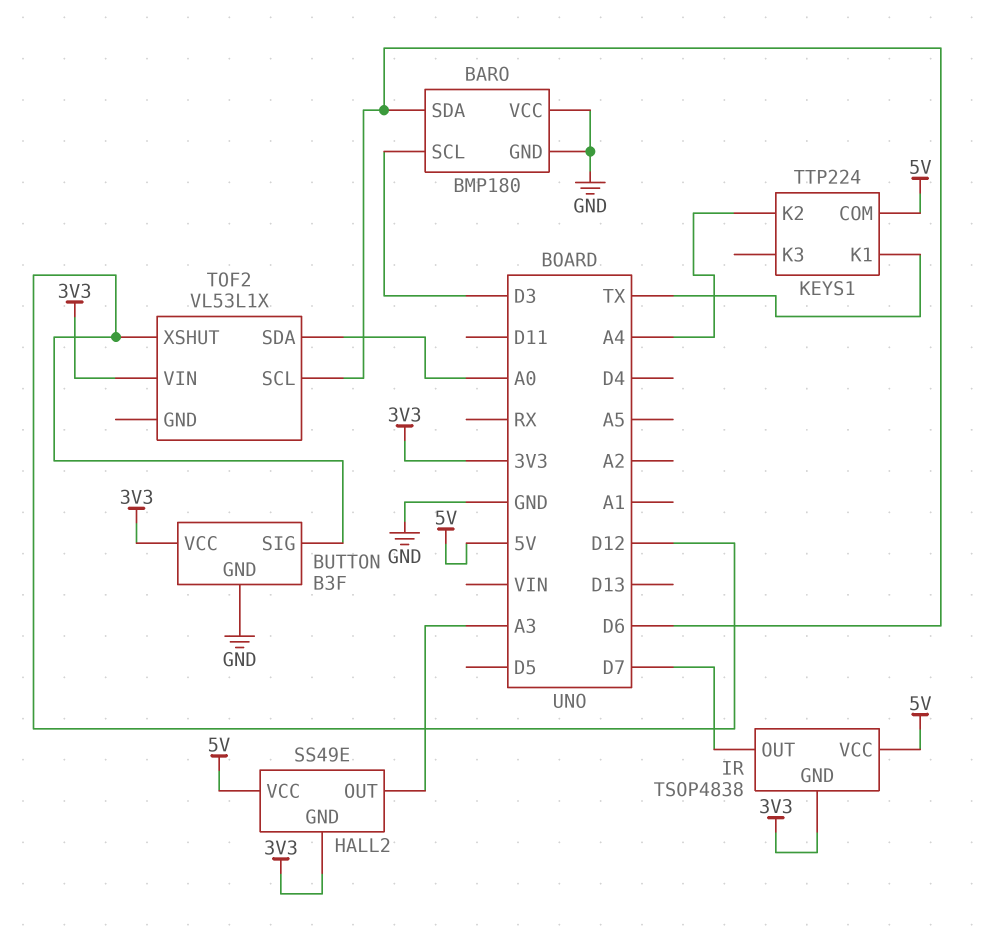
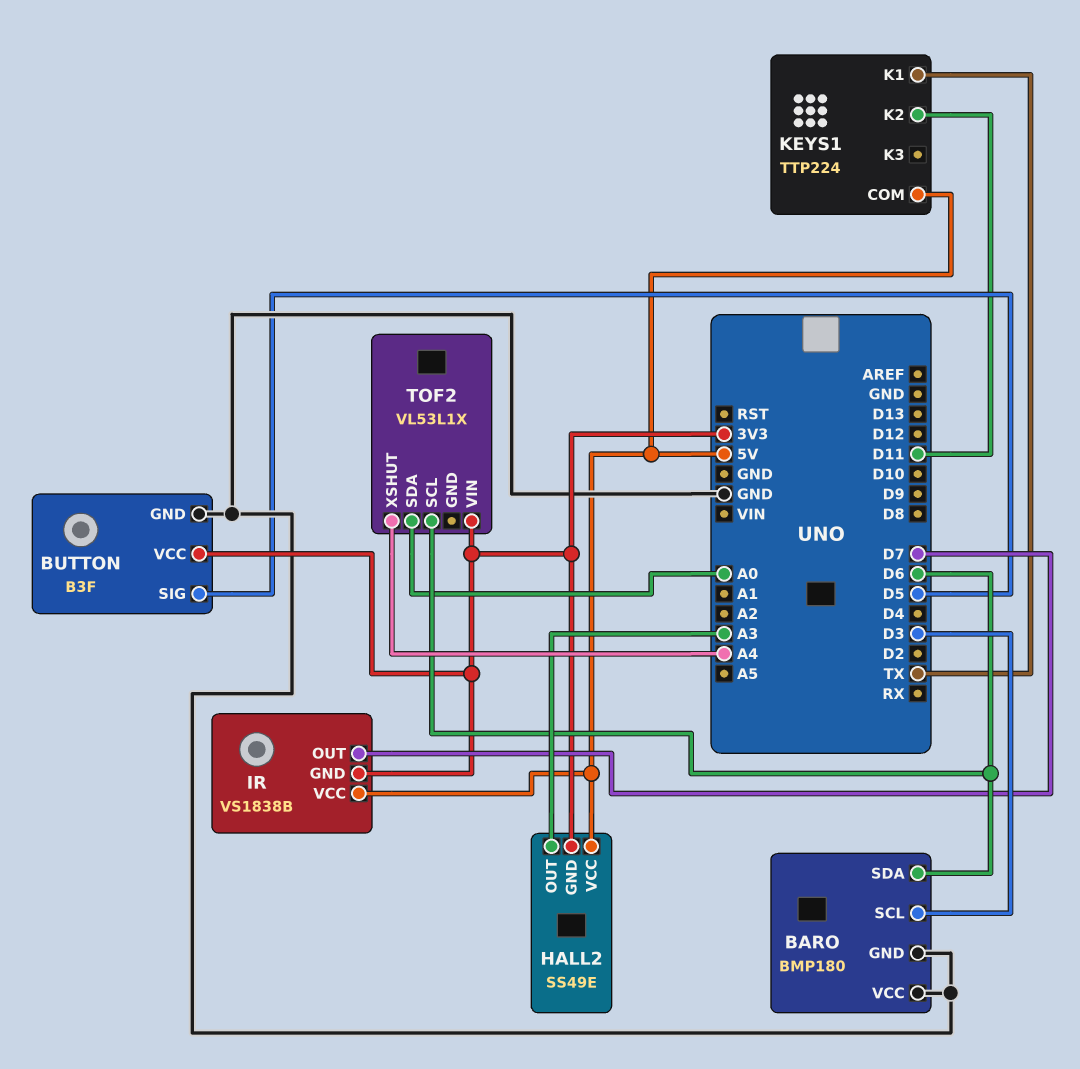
BUTTON pin SIG: D12 -> D5
IR: TSOP4838 -> VS1838B
KEYS1 pin K2: A4 -> D11
TOF2 pin XSHUT: D12 -> A4

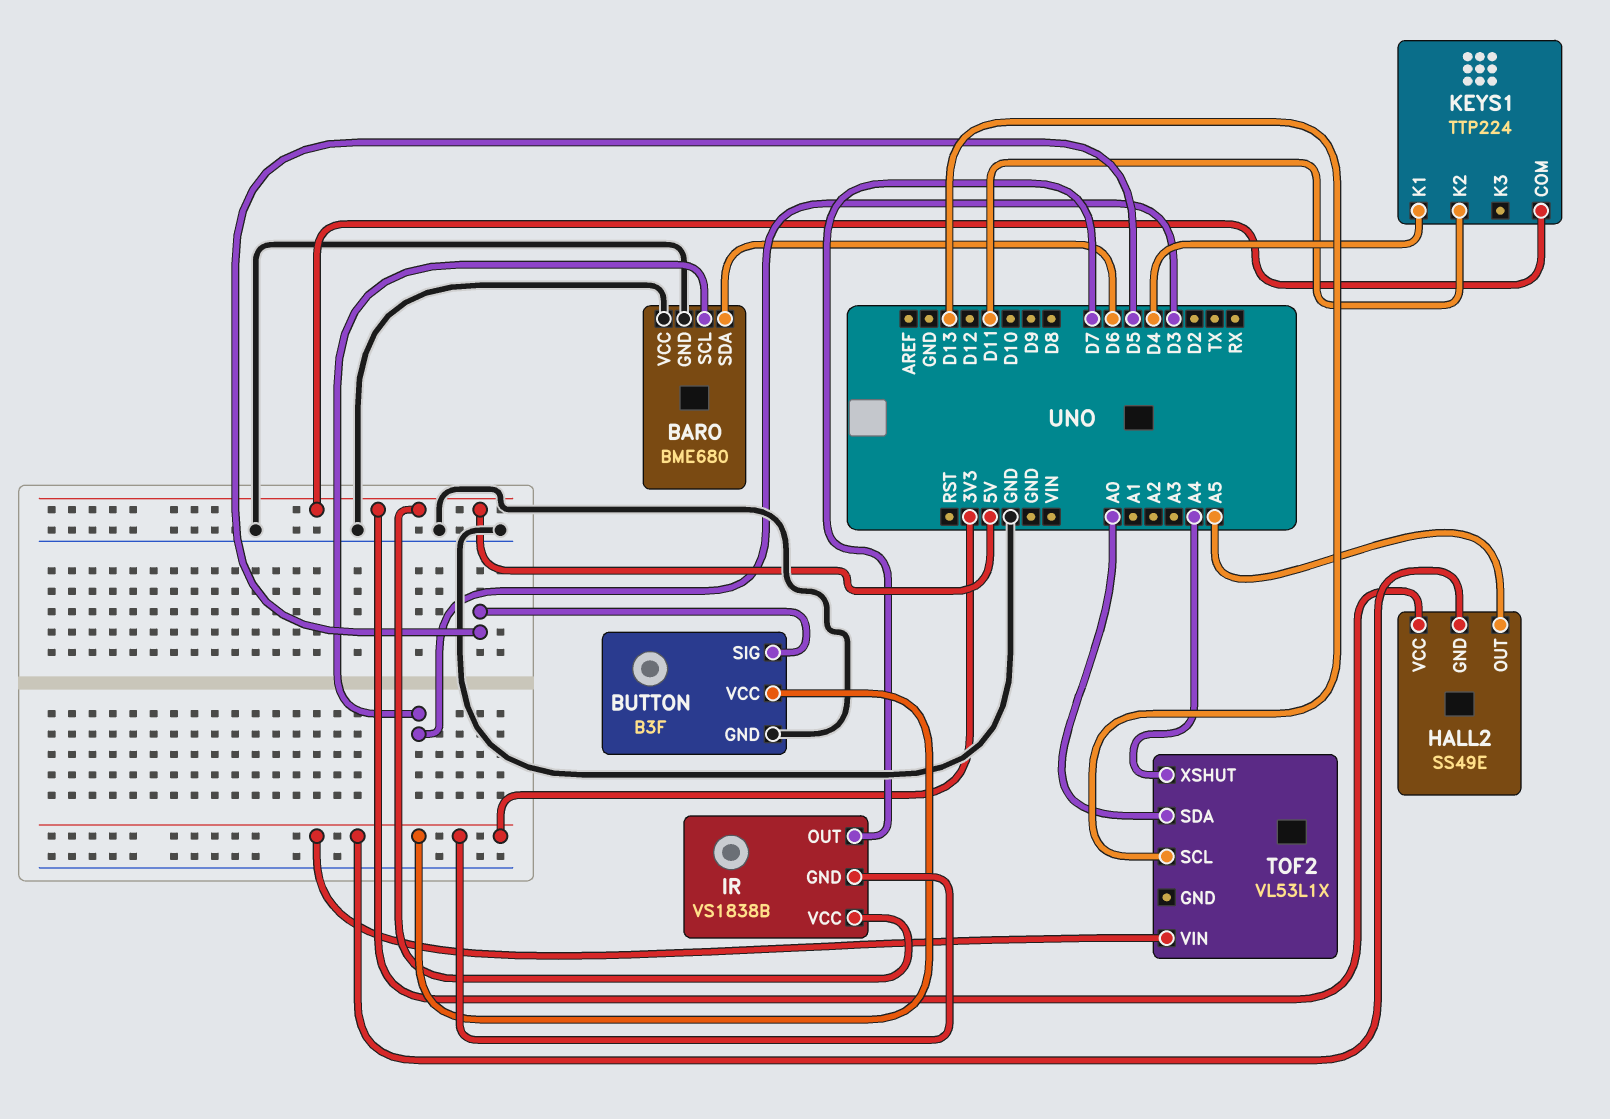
BARO: BMP180 -> BME680
HALL2 pin OUT: A3 -> A5
KEYS1 pin K1: TX -> D4
TOF2 pin SCL: D6 -> D13

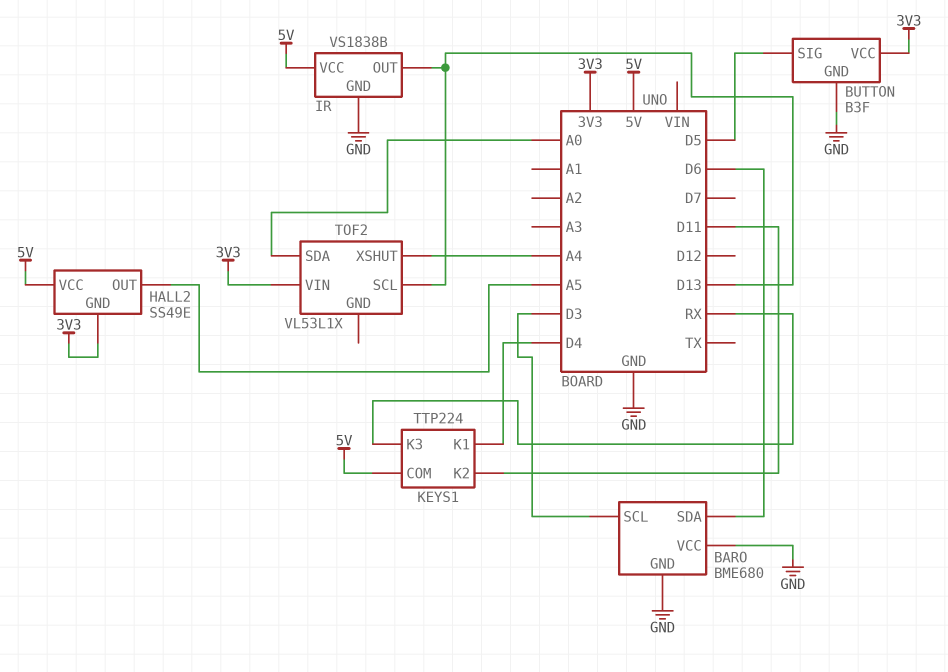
IR pin GND: 3V3 -> GND
IR pin OUT: D7 -> D13
KEYS1 pin K3: none -> RX

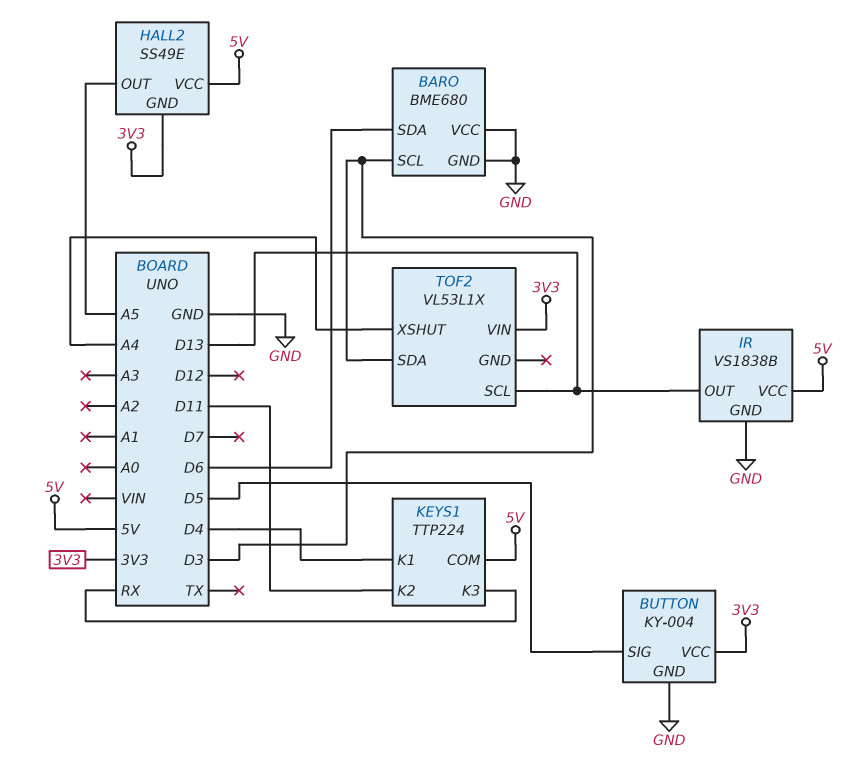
BUTTON: B3F -> KY-004
TOF2 pin SDA: A0 -> D3

